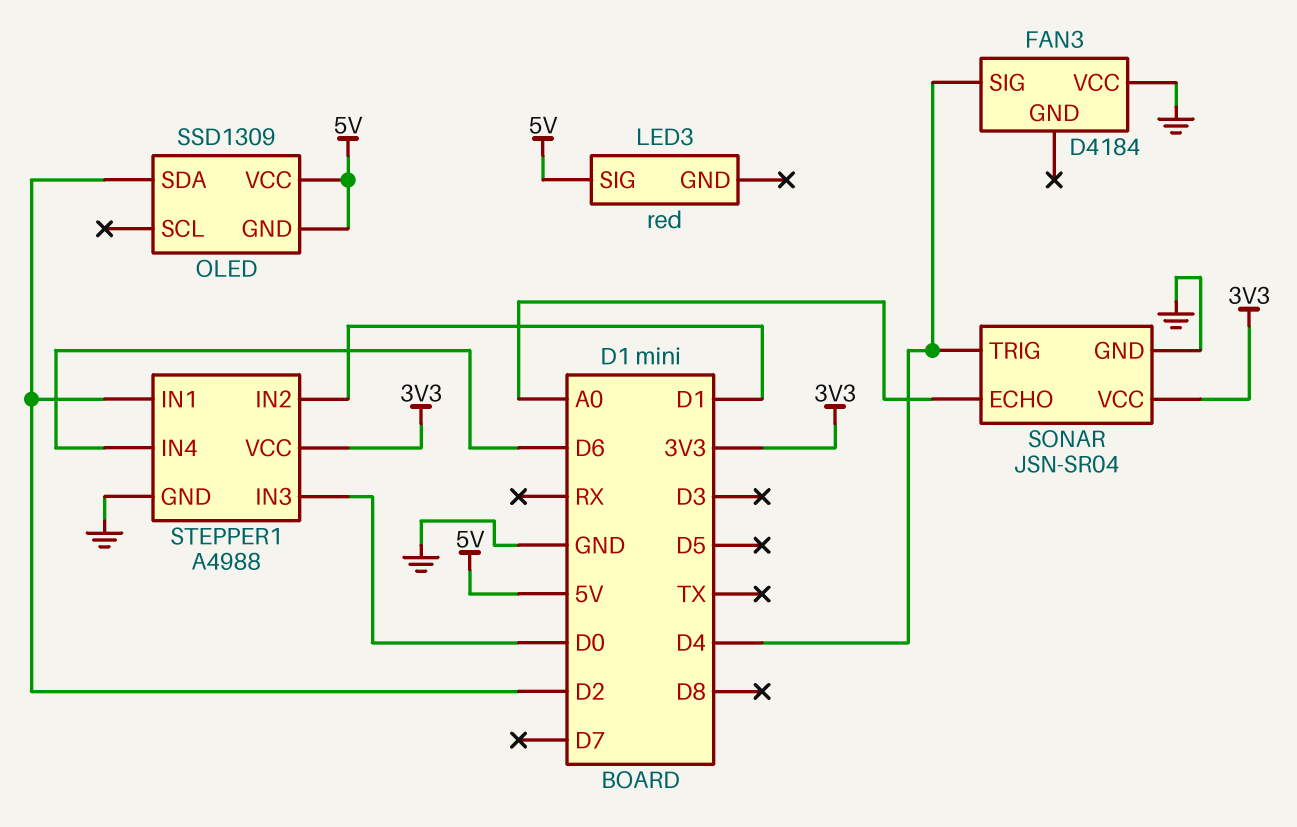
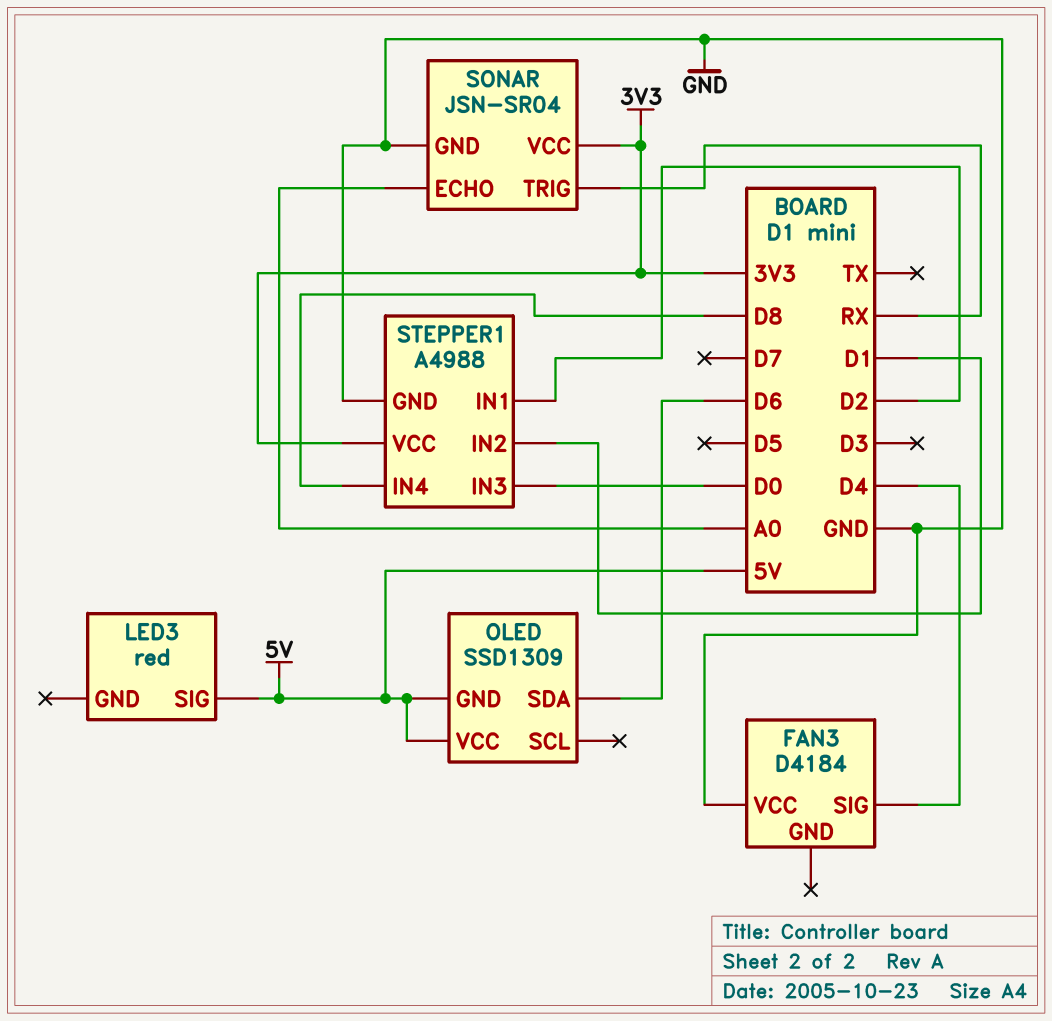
OLED pin SDA: D2 -> D6
SONAR pin TRIG: D4 -> RX
STEPPER1 pin IN4: D6 -> D8

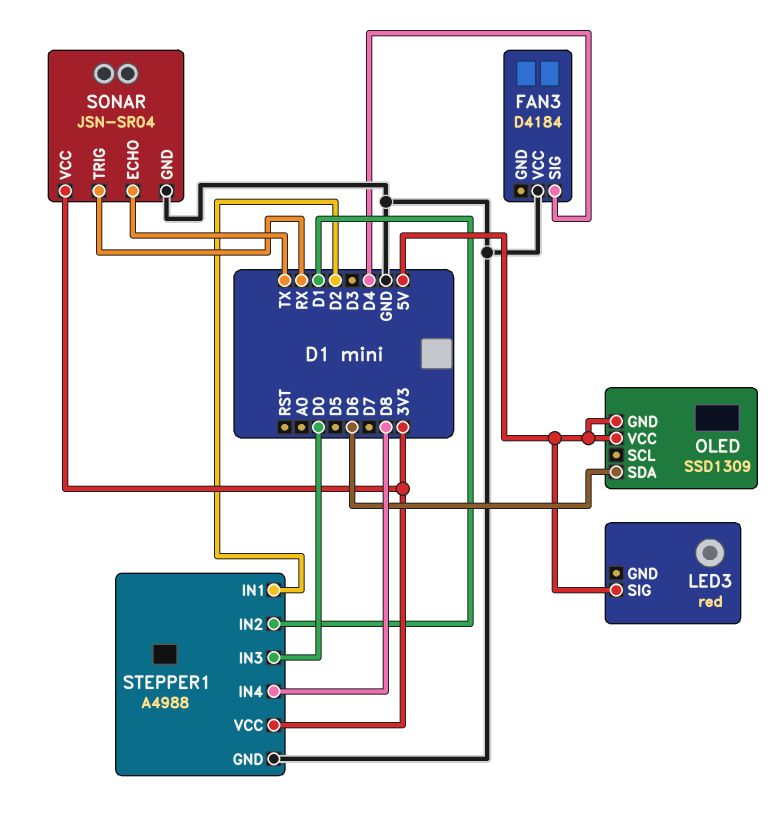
SONAR pin ECHO: A0 -> TX

